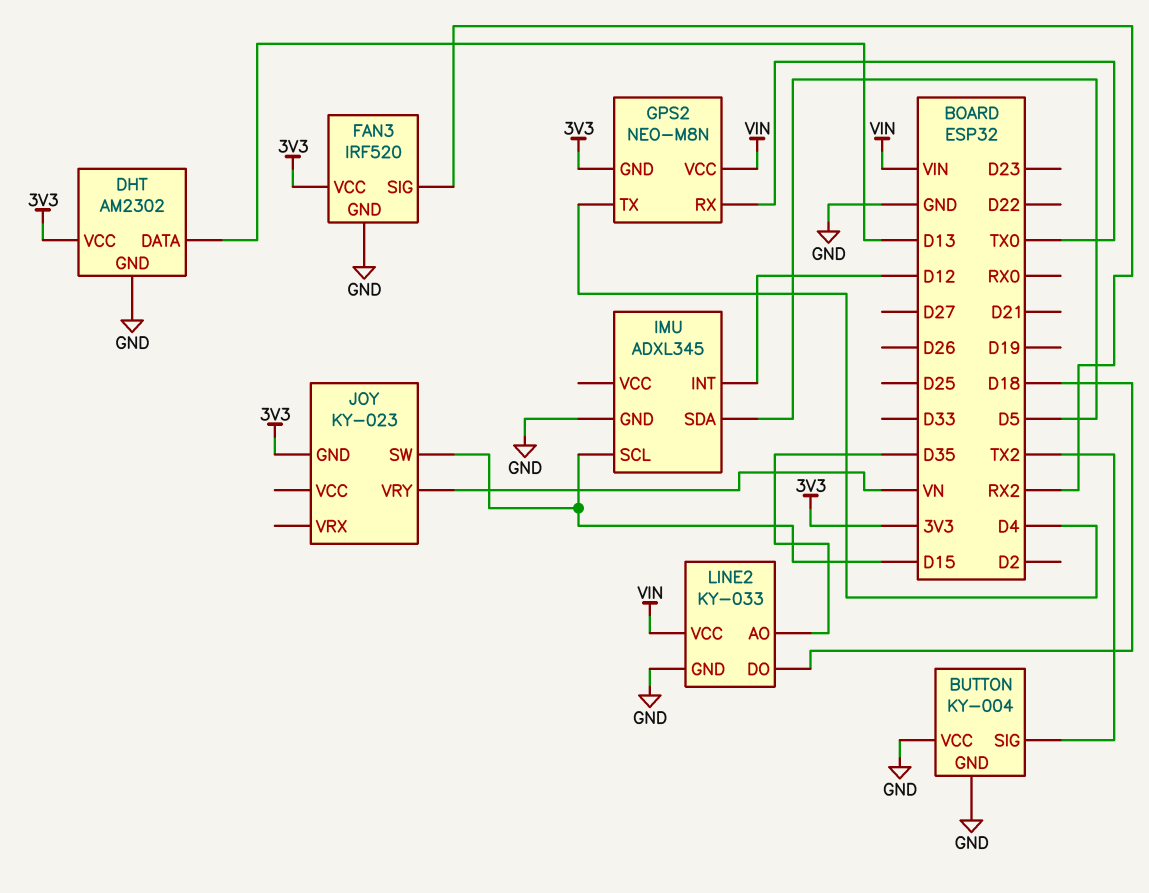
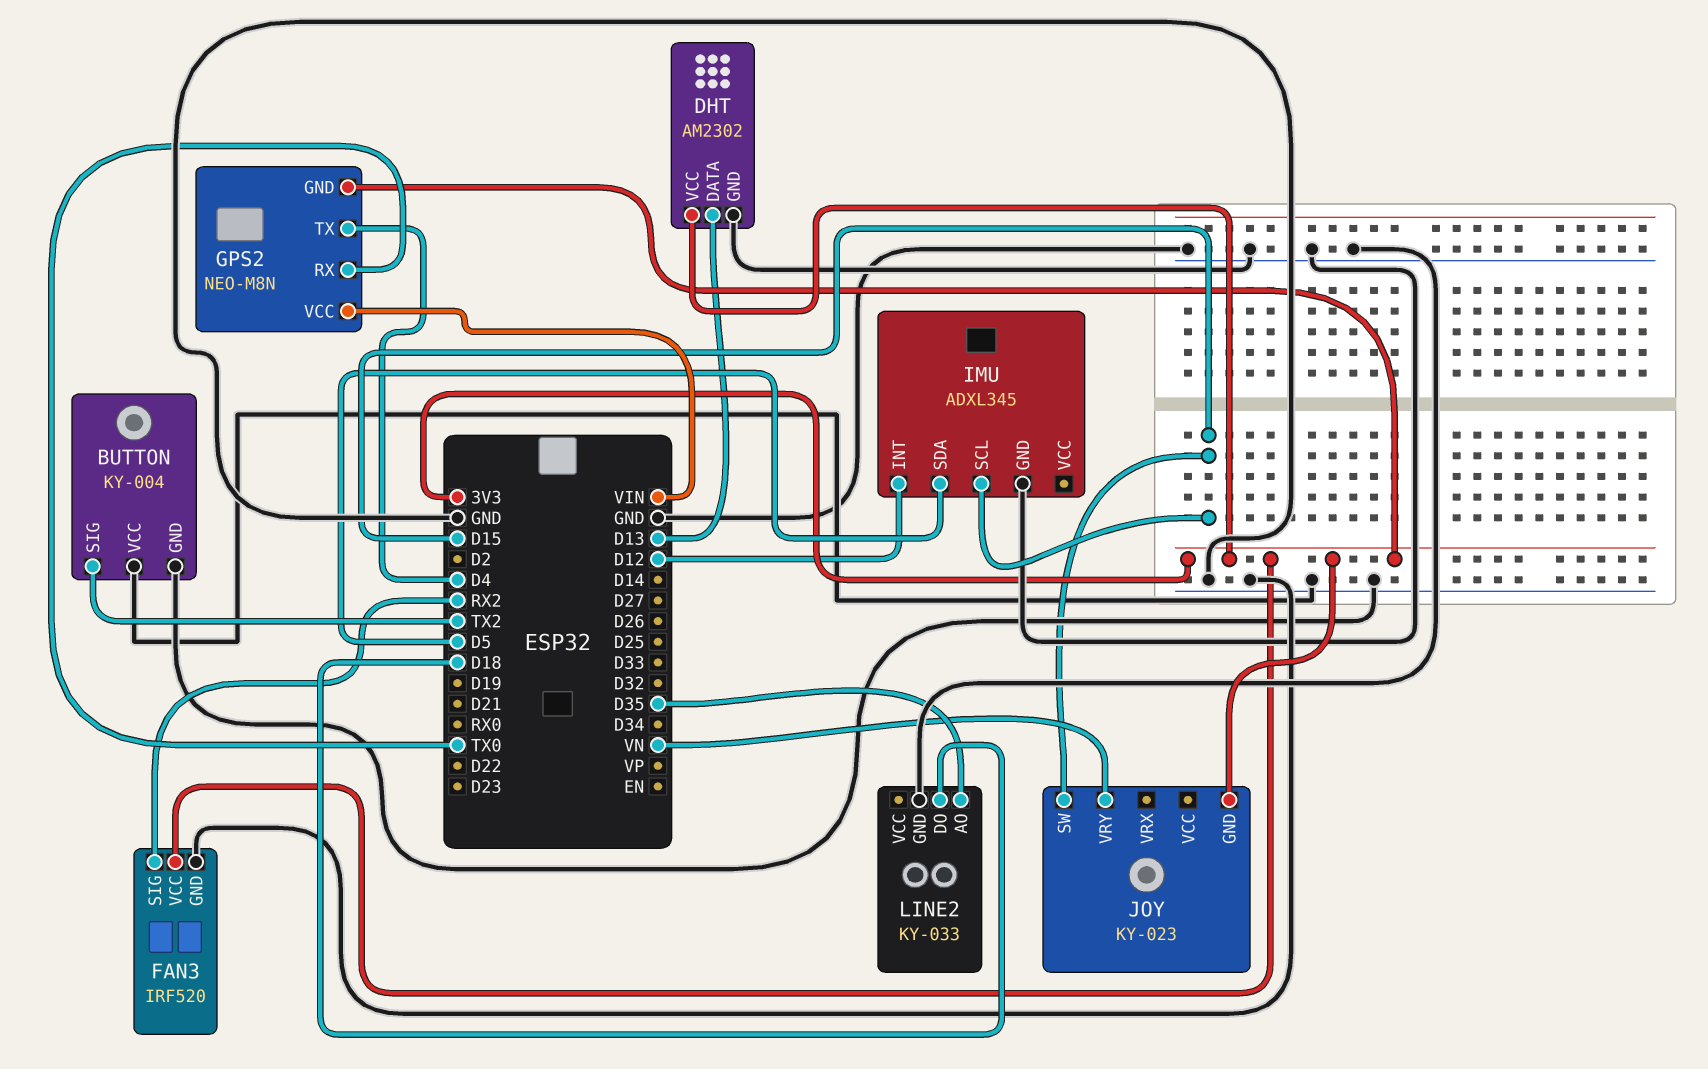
LINE2 pin VCC: VIN -> none

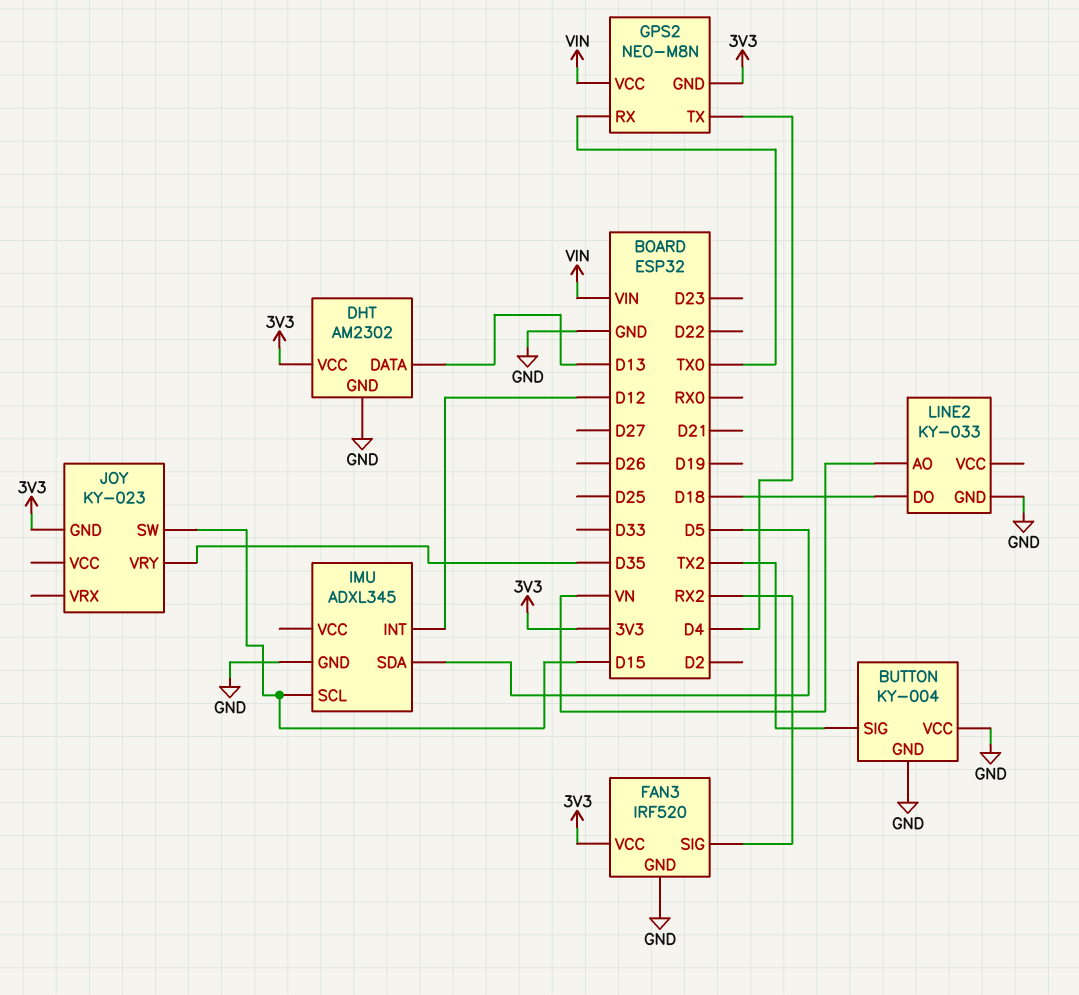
JOY pin VRY: VN -> D35
LINE2 pin AO: D35 -> VN

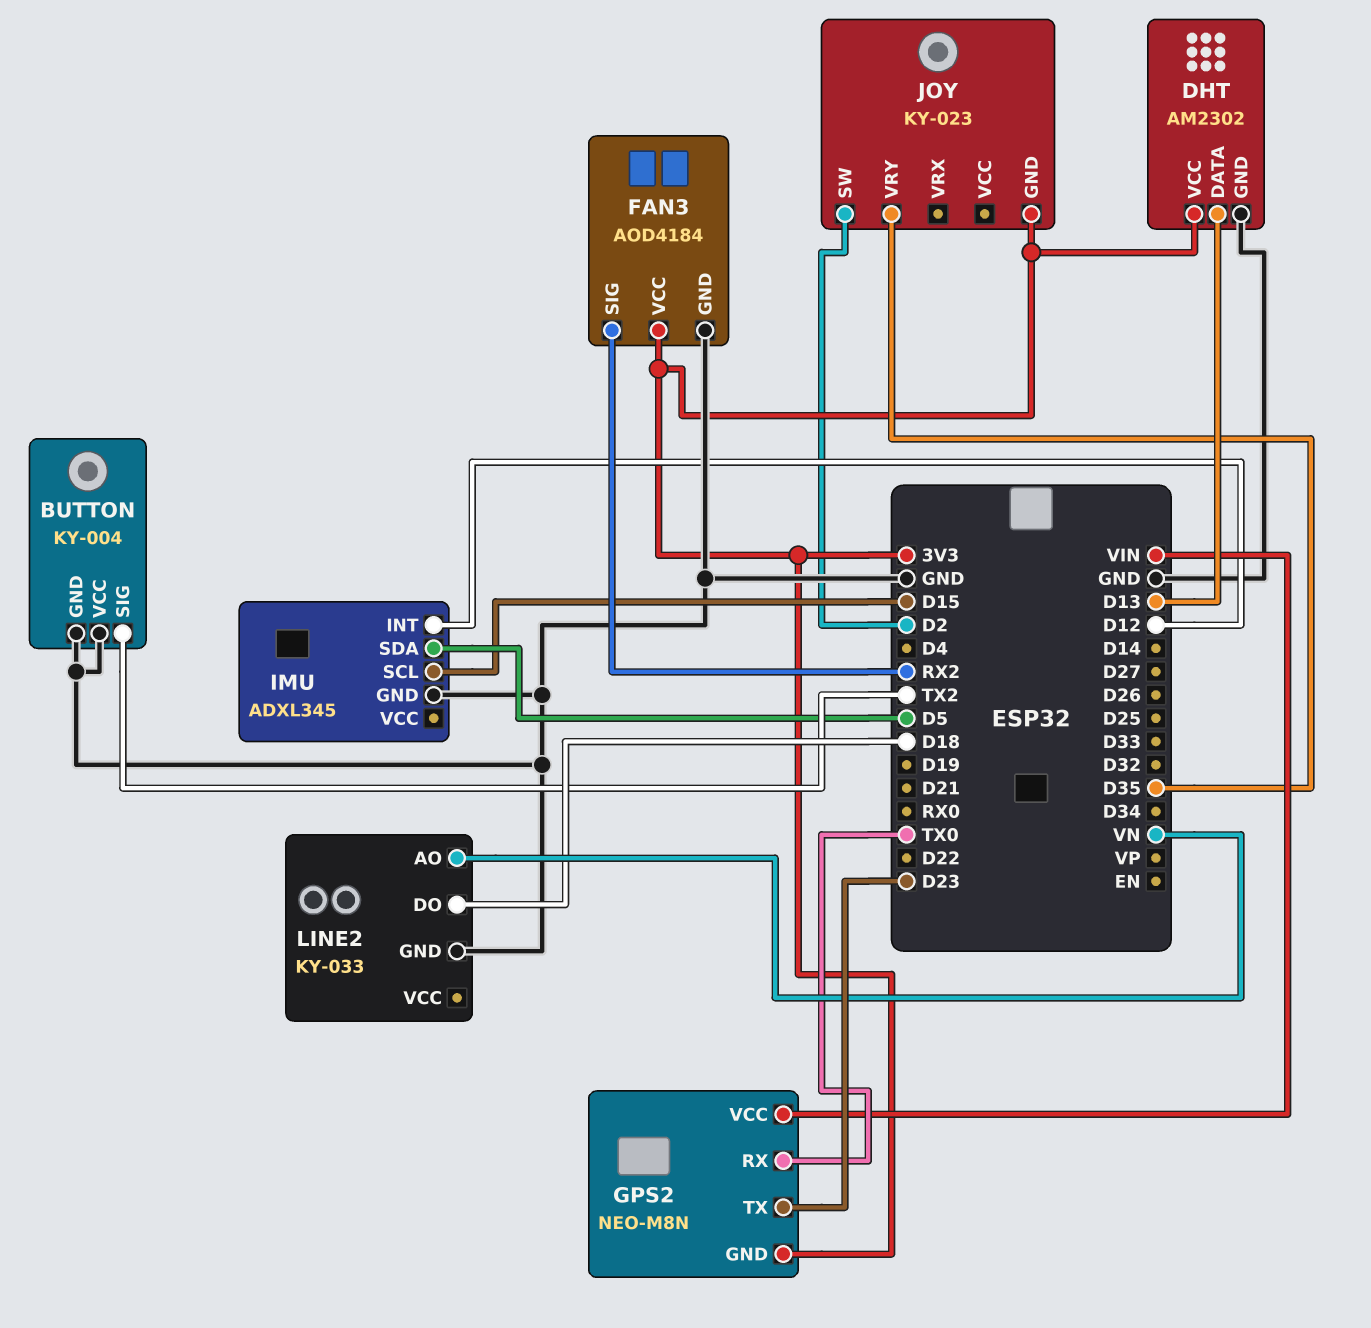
FAN3: IRF520 -> AOD4184
GPS2 pin TX: D4 -> D23
JOY pin SW: D15 -> D2

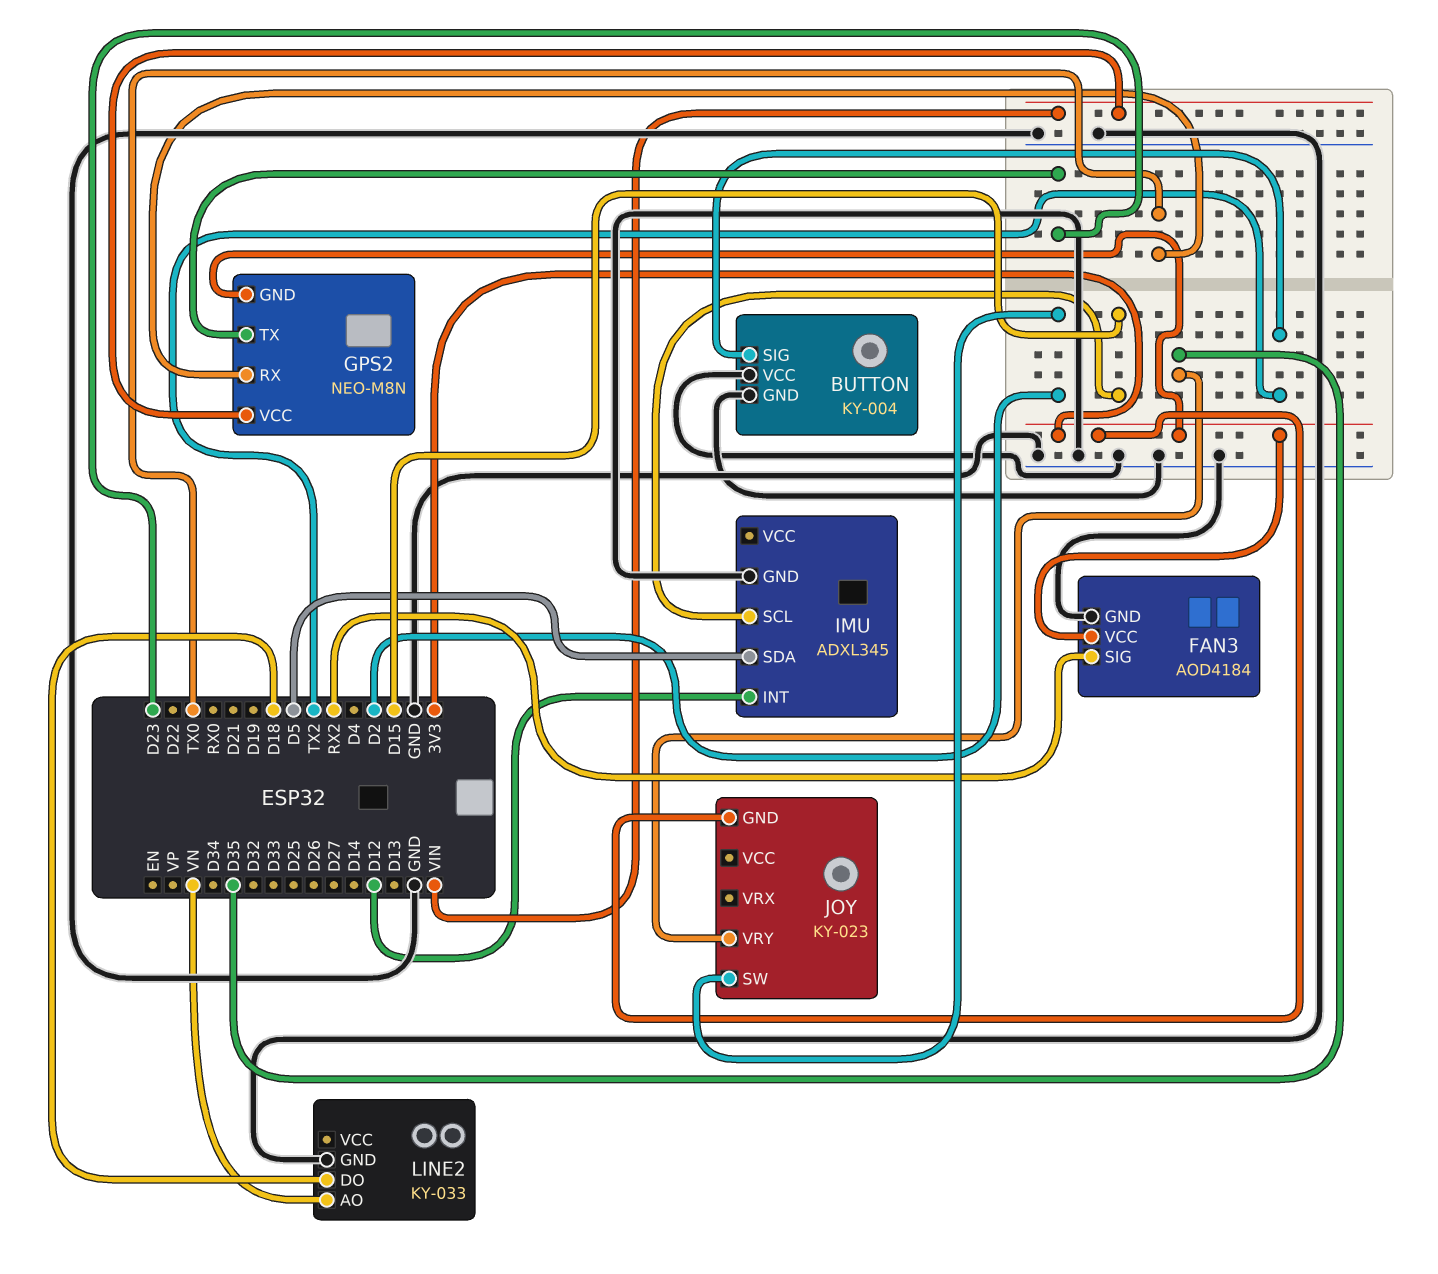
DHT: AM2302 -> none
DHT pin DATA: D13 -> none
DHT pin GND: GND -> none
DHT pin VCC: 3V3 -> none

